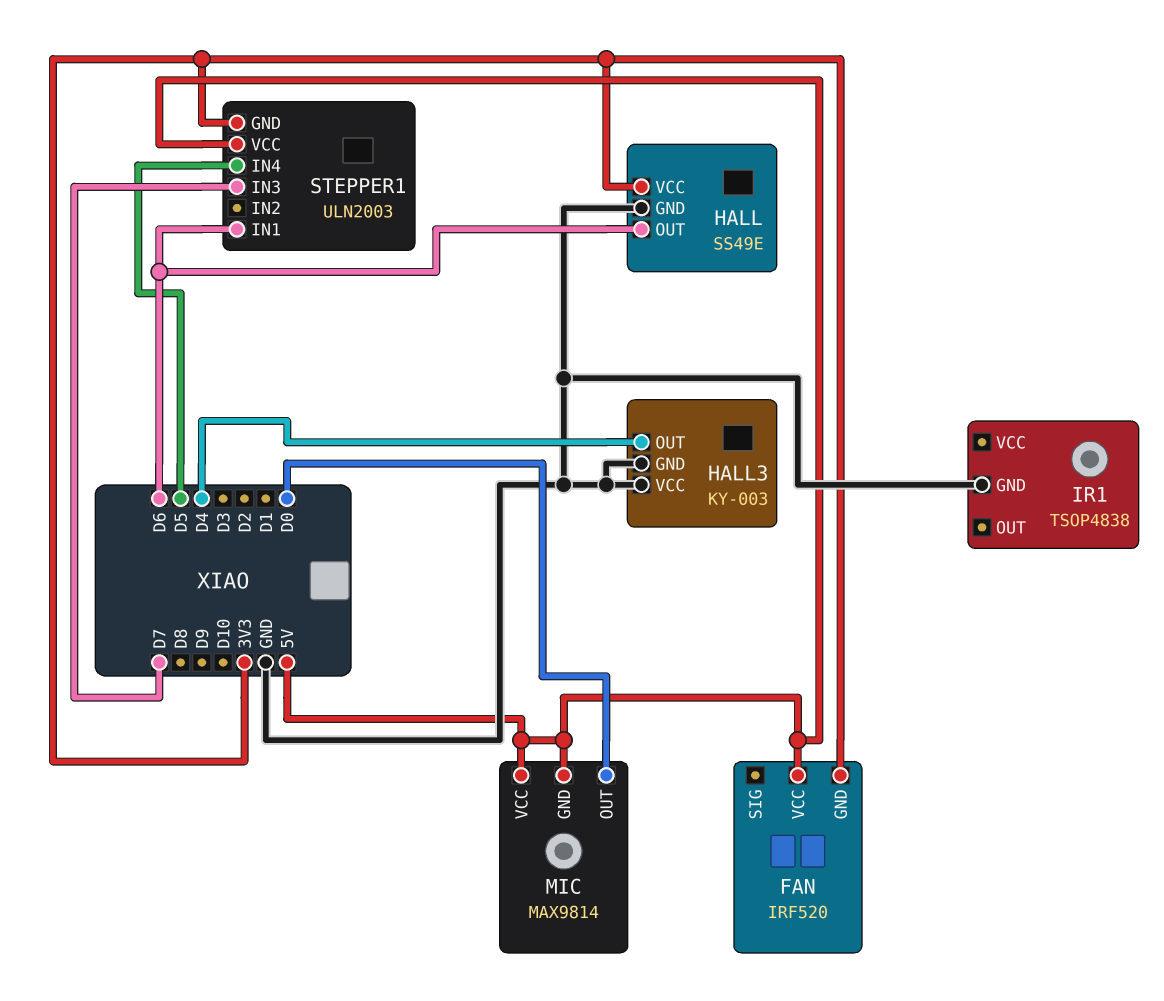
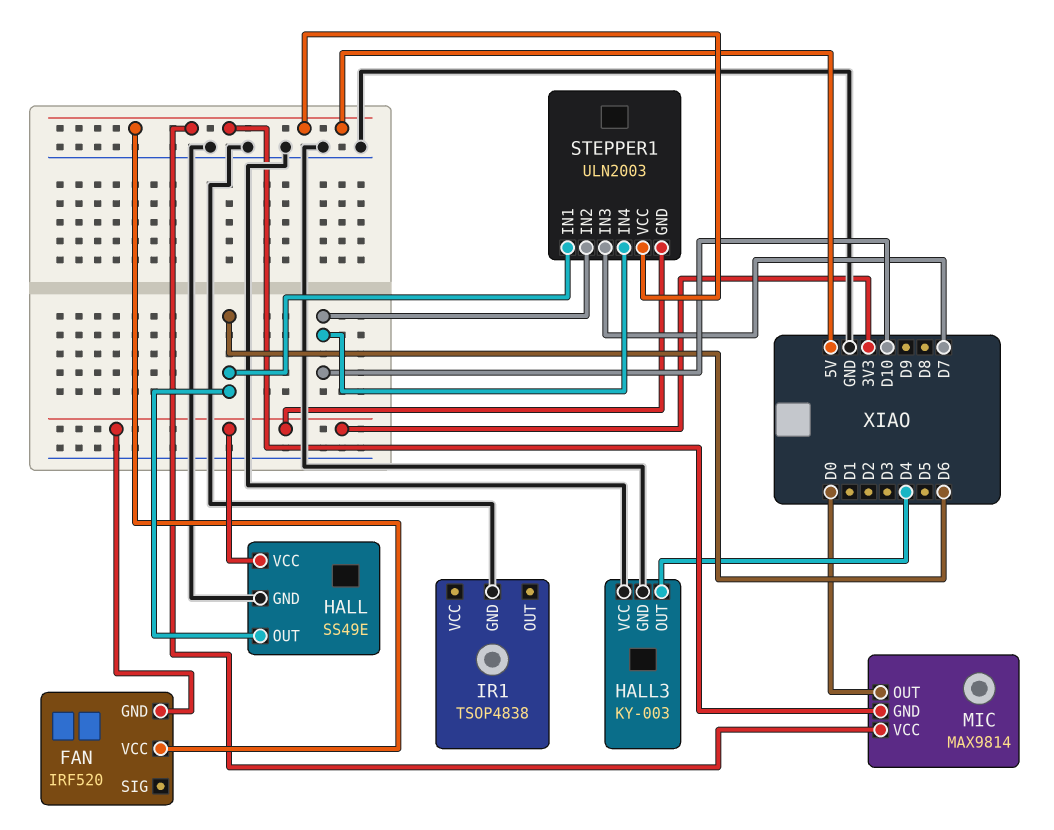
STEPPER1 pin IN2: none -> D10
STEPPER1 pin IN4: D5 -> D10

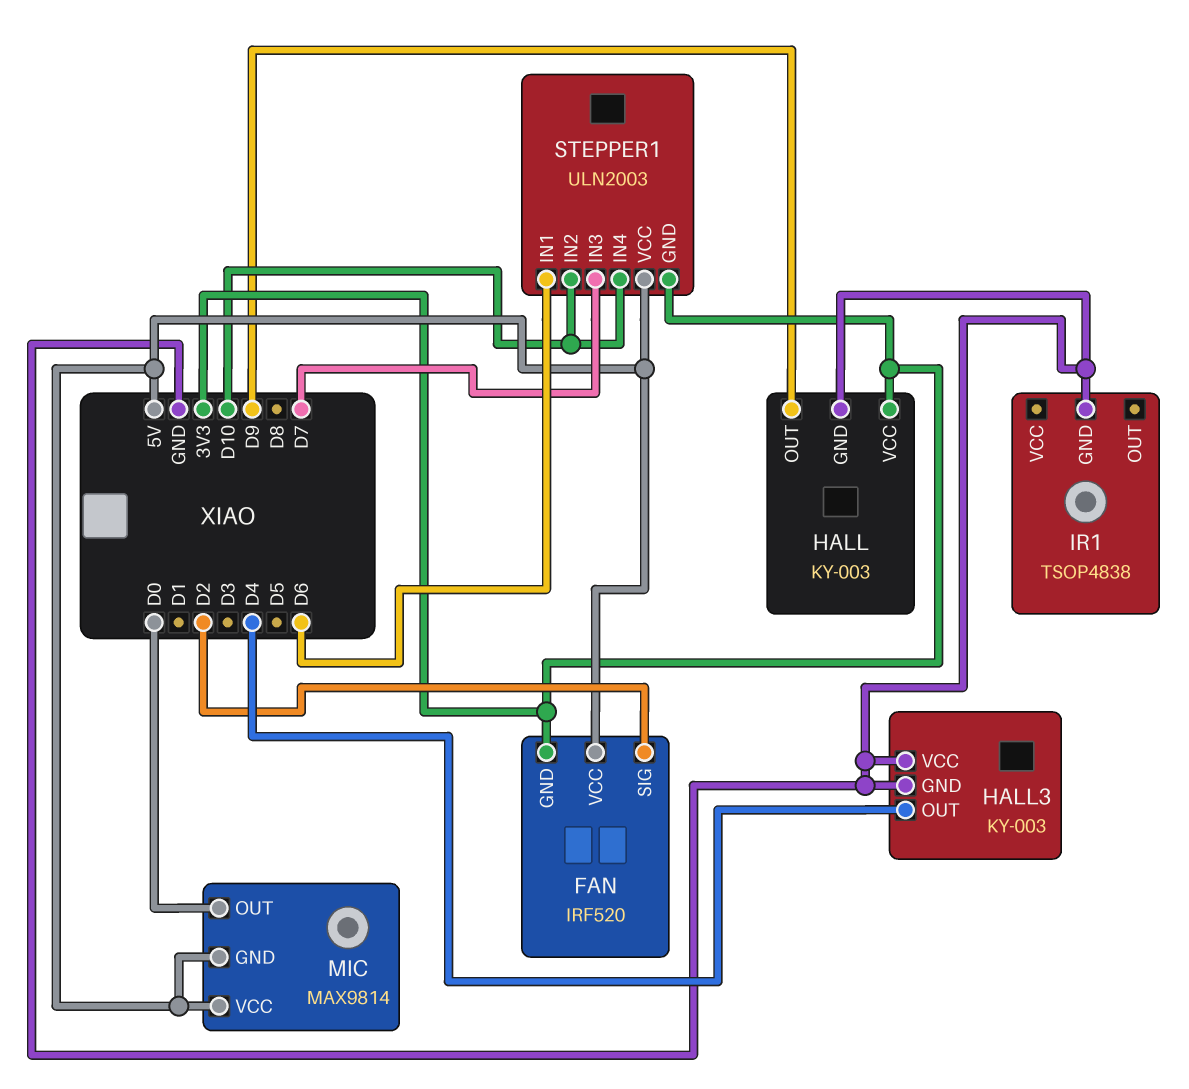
FAN pin SIG: none -> D2
HALL: SS49E -> KY-003
HALL pin OUT: D6 -> D9

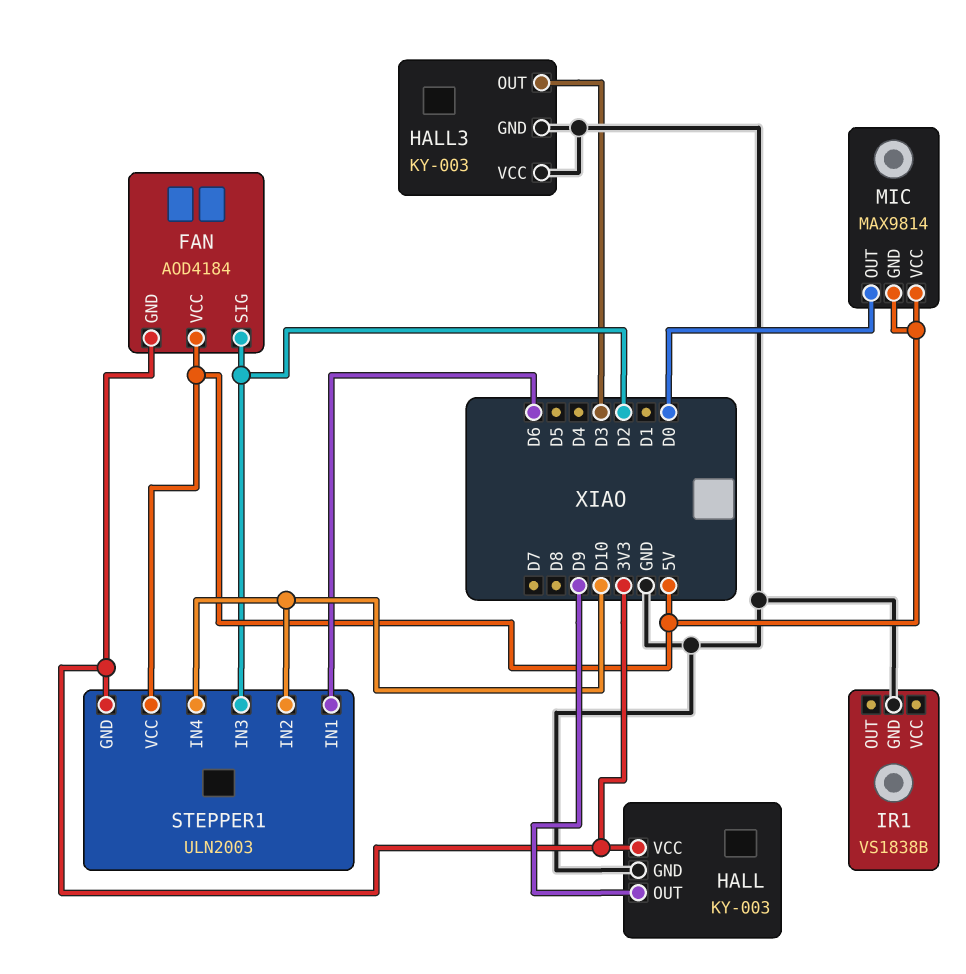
FAN: IRF520 -> AOD4184
HALL3 pin OUT: D4 -> D3
IR1: TSOP4838 -> VS1838B
STEPPER1 pin IN3: D7 -> D2

